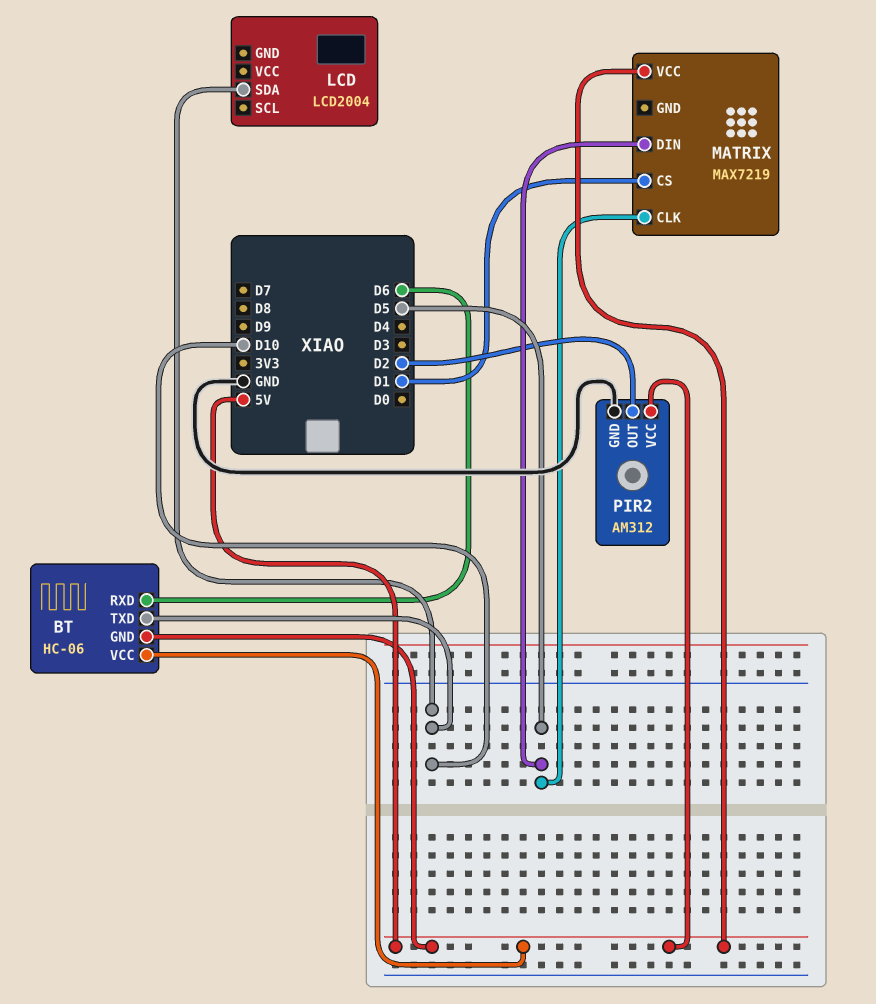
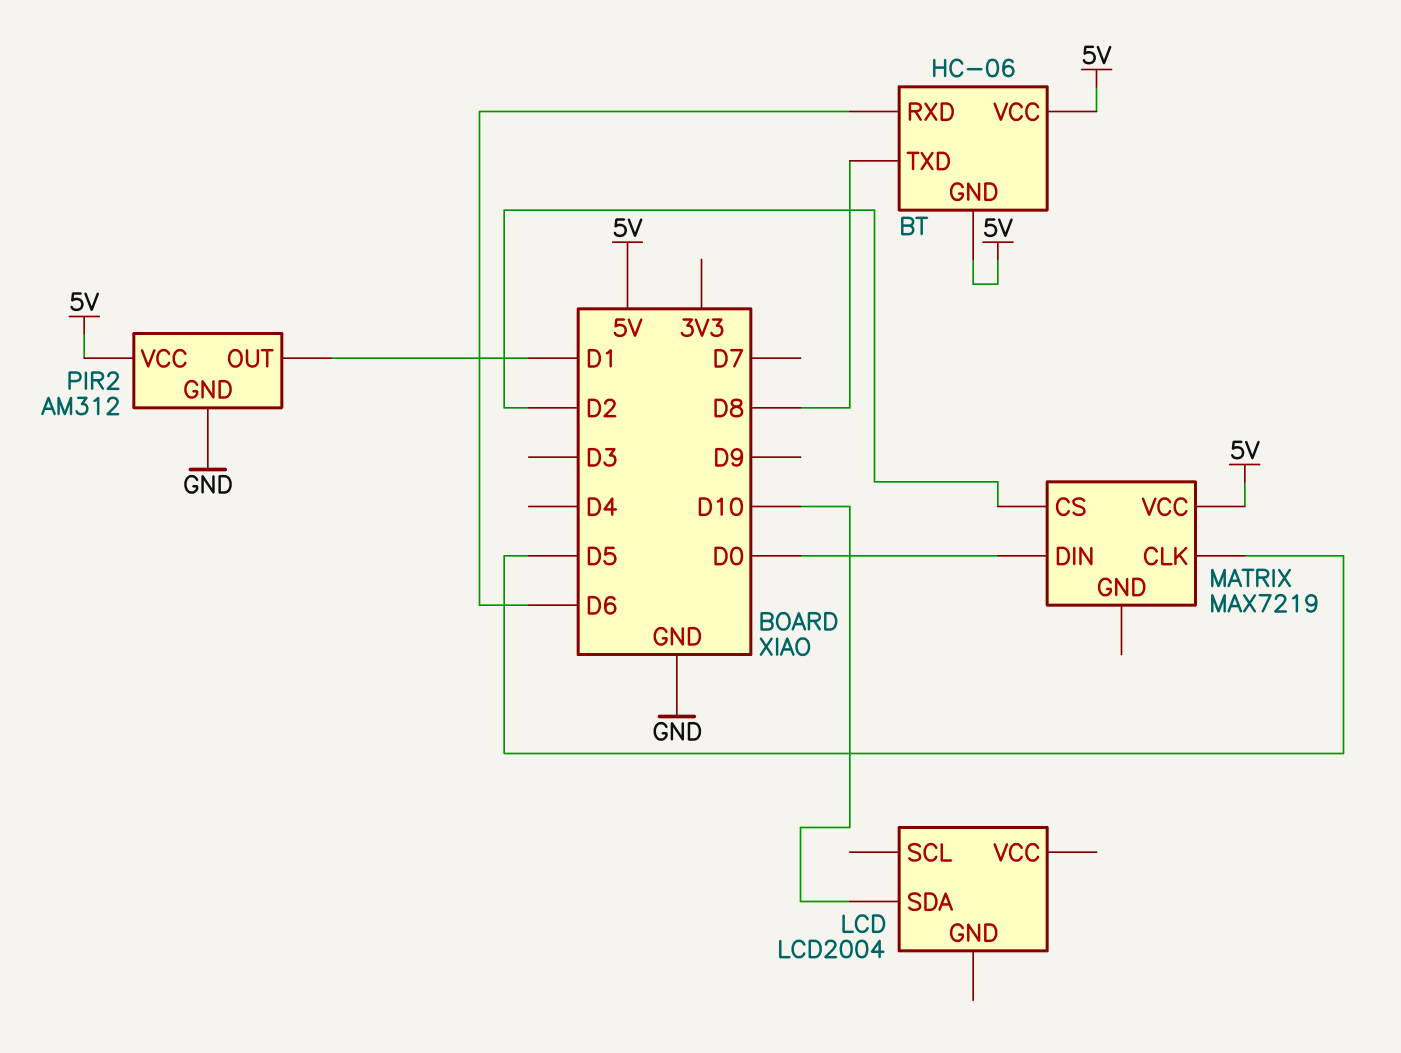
BT pin TXD: D10 -> D8
MATRIX pin CS: D1 -> D2
MATRIX pin DIN: D5 -> D0
PIR2 pin OUT: D2 -> D1

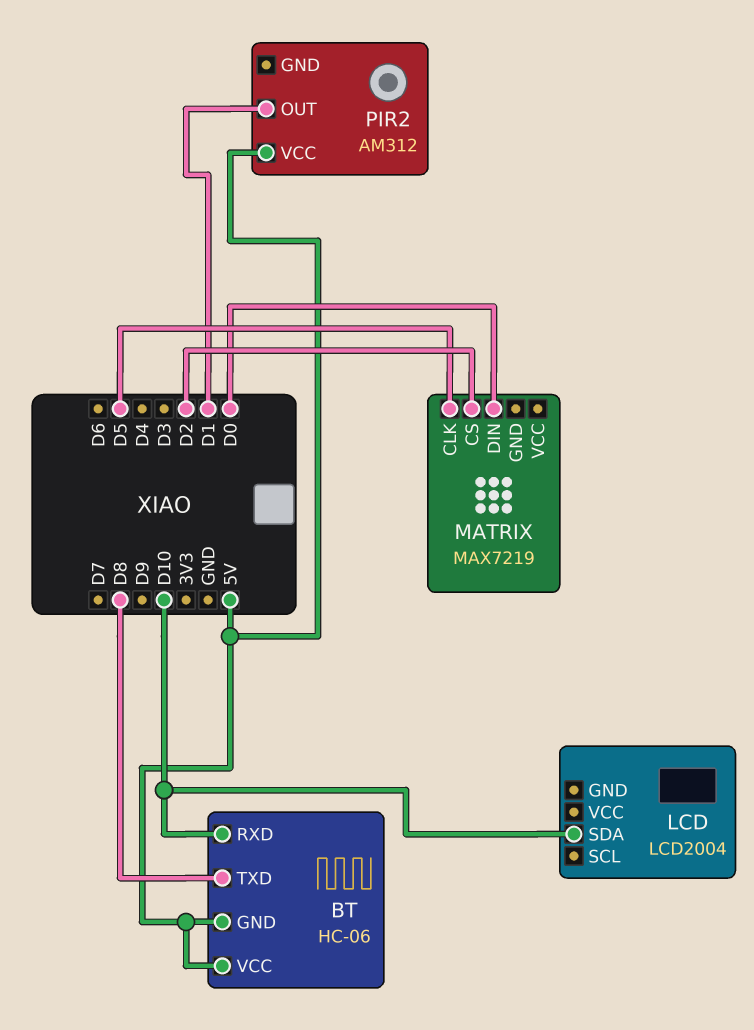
BT pin RXD: D6 -> D10
MATRIX pin VCC: 5V -> none
PIR2 pin GND: GND -> none

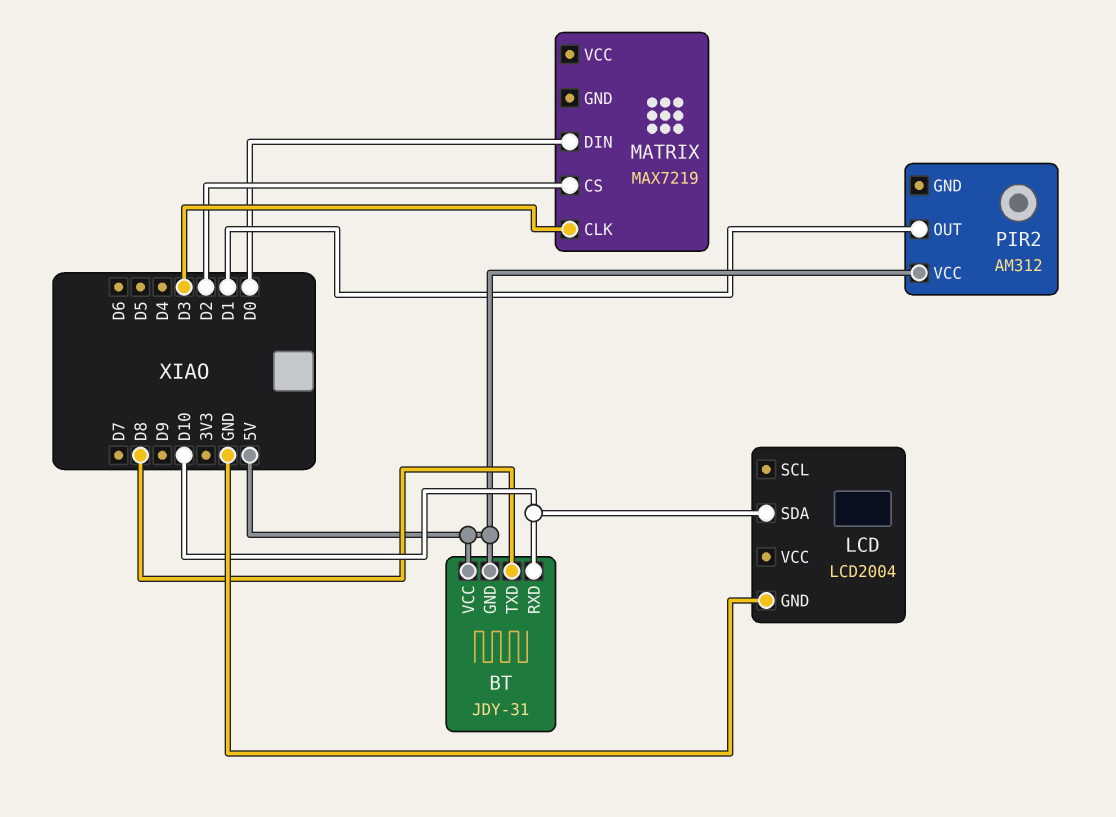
BT: HC-06 -> JDY-31
LCD pin GND: none -> GND
MATRIX pin CLK: D5 -> D3

